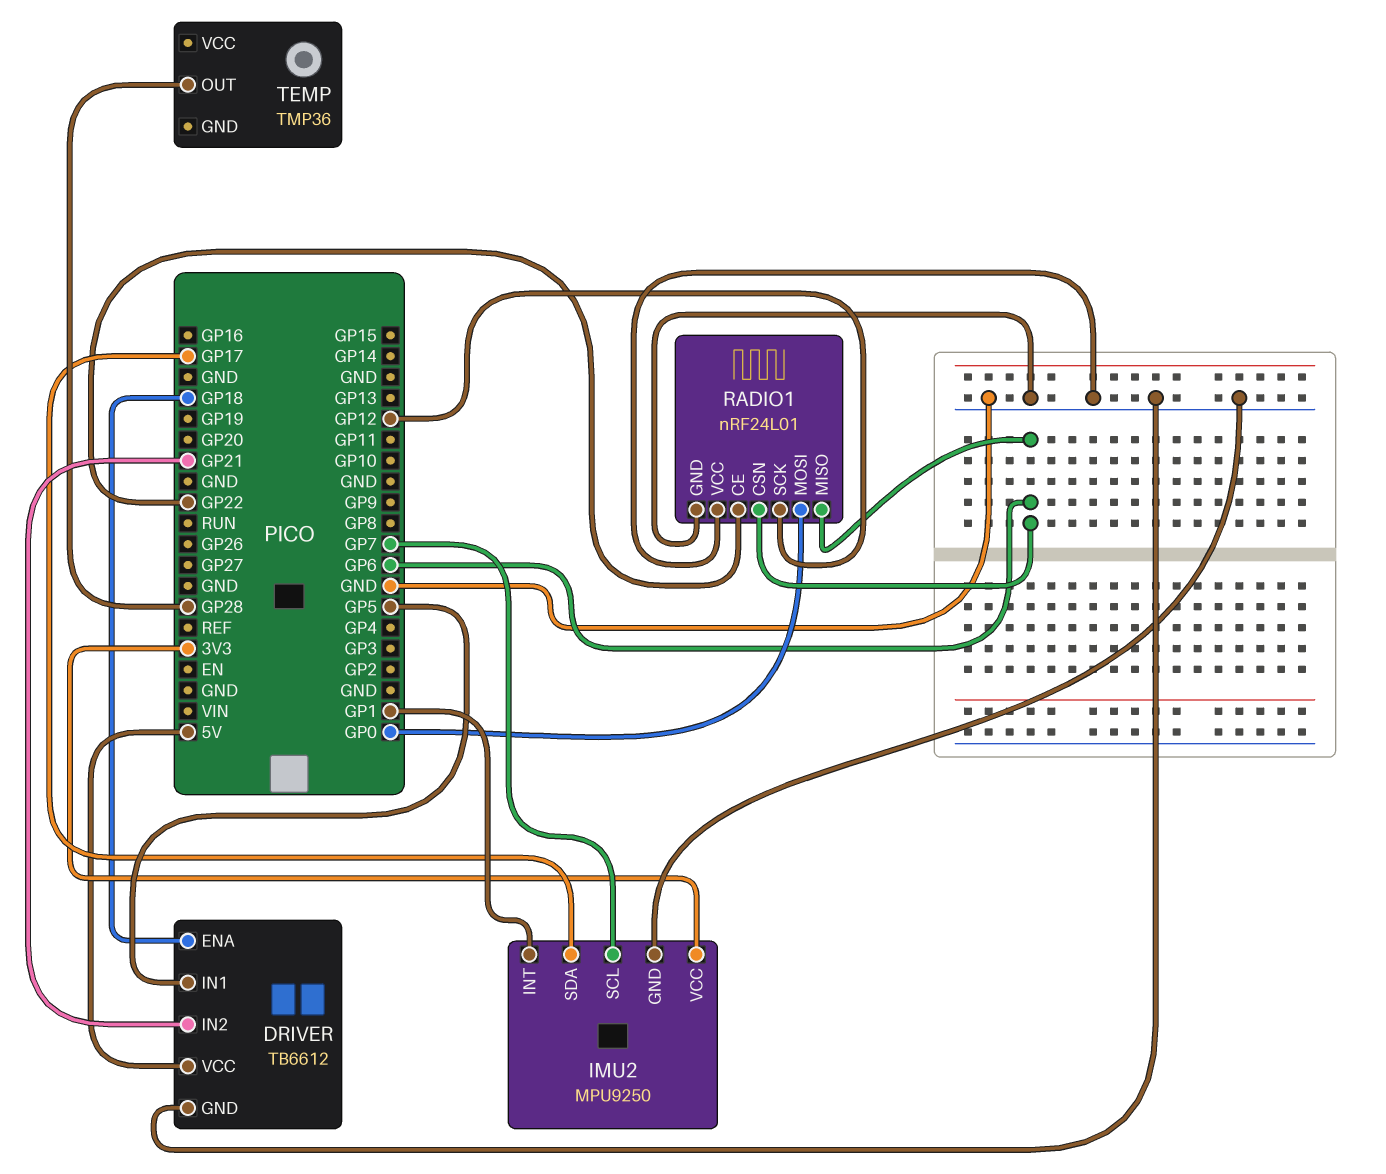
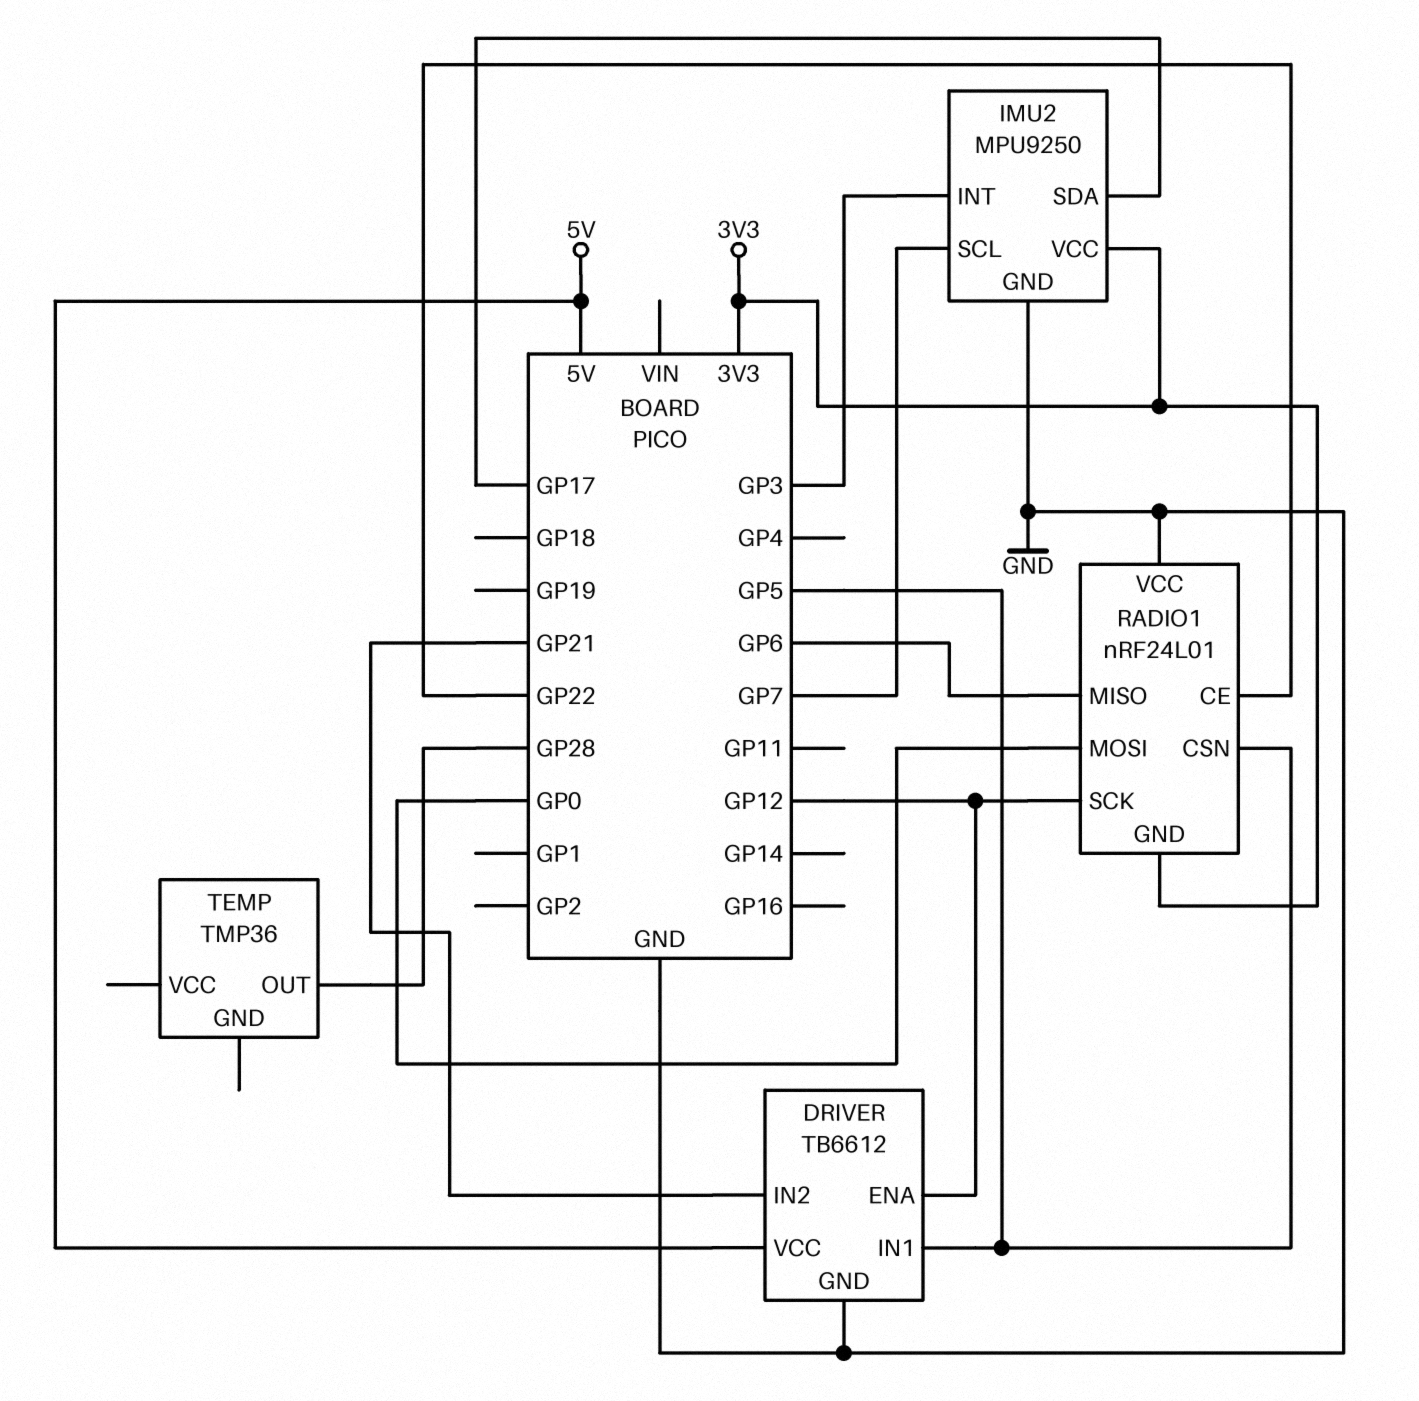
DRIVER pin ENA: GP18 -> GP12
IMU2 pin INT: GP1 -> GP3
RADIO1 pin CSN: GP6 -> GP5
RADIO1 pin GND: GND -> 3V3

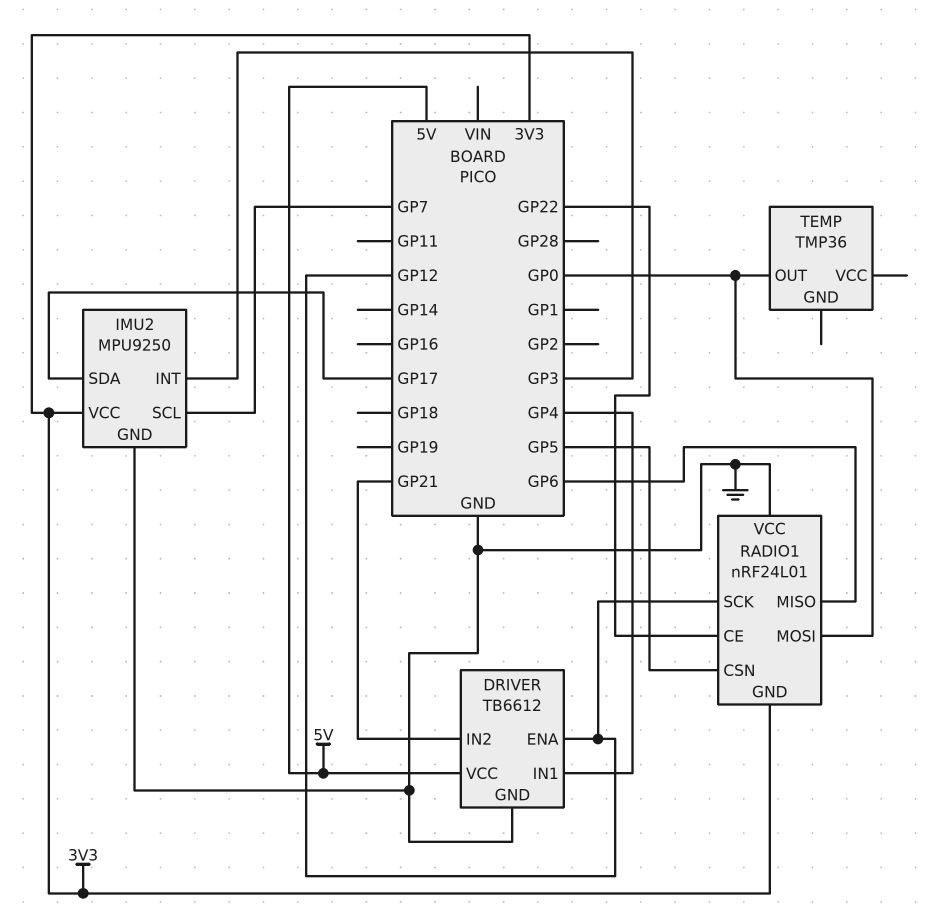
DRIVER pin IN1: GP5 -> GP4
TEMP pin OUT: GP28 -> GP0

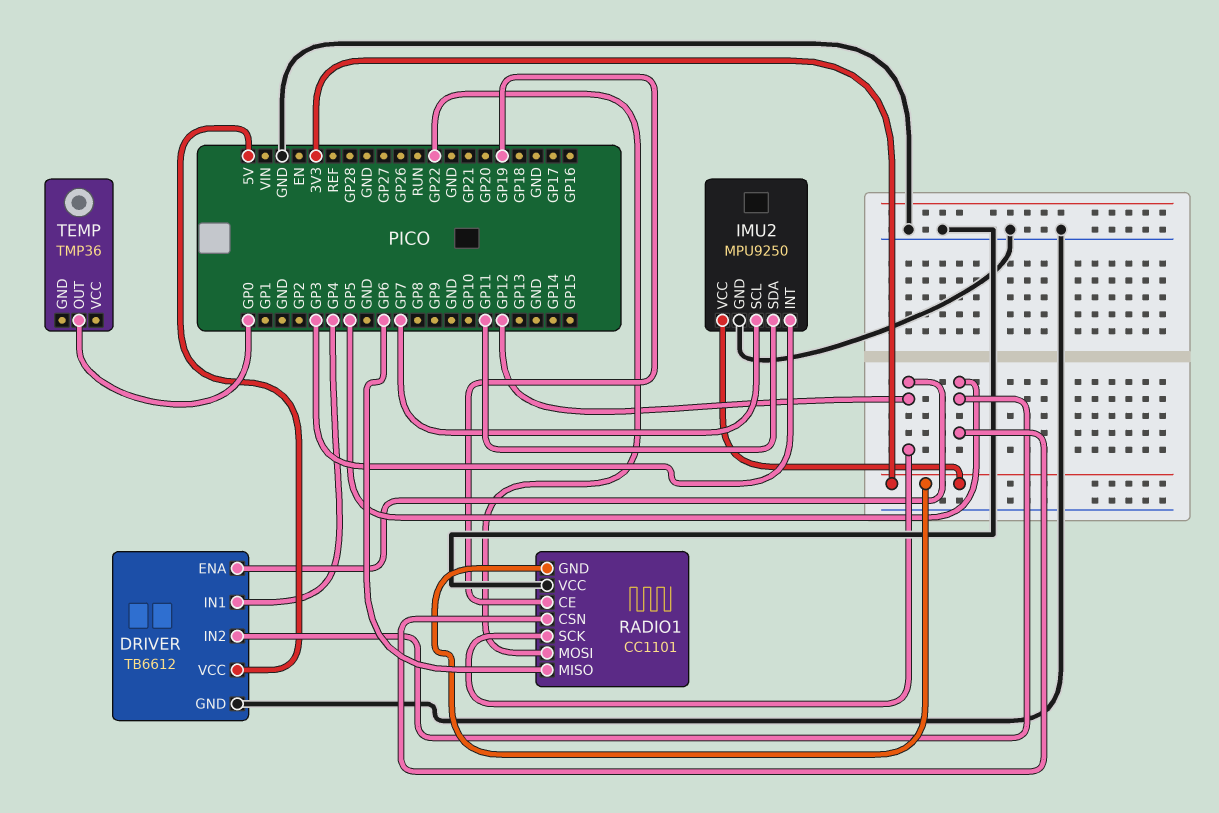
DRIVER pin IN2: GP21 -> GP5
IMU2 pin SDA: GP17 -> GP11
RADIO1: nRF24L01 -> CC1101
RADIO1 pin CE: GP22 -> GP19
RADIO1 pin MOSI: GP0 -> GP22

